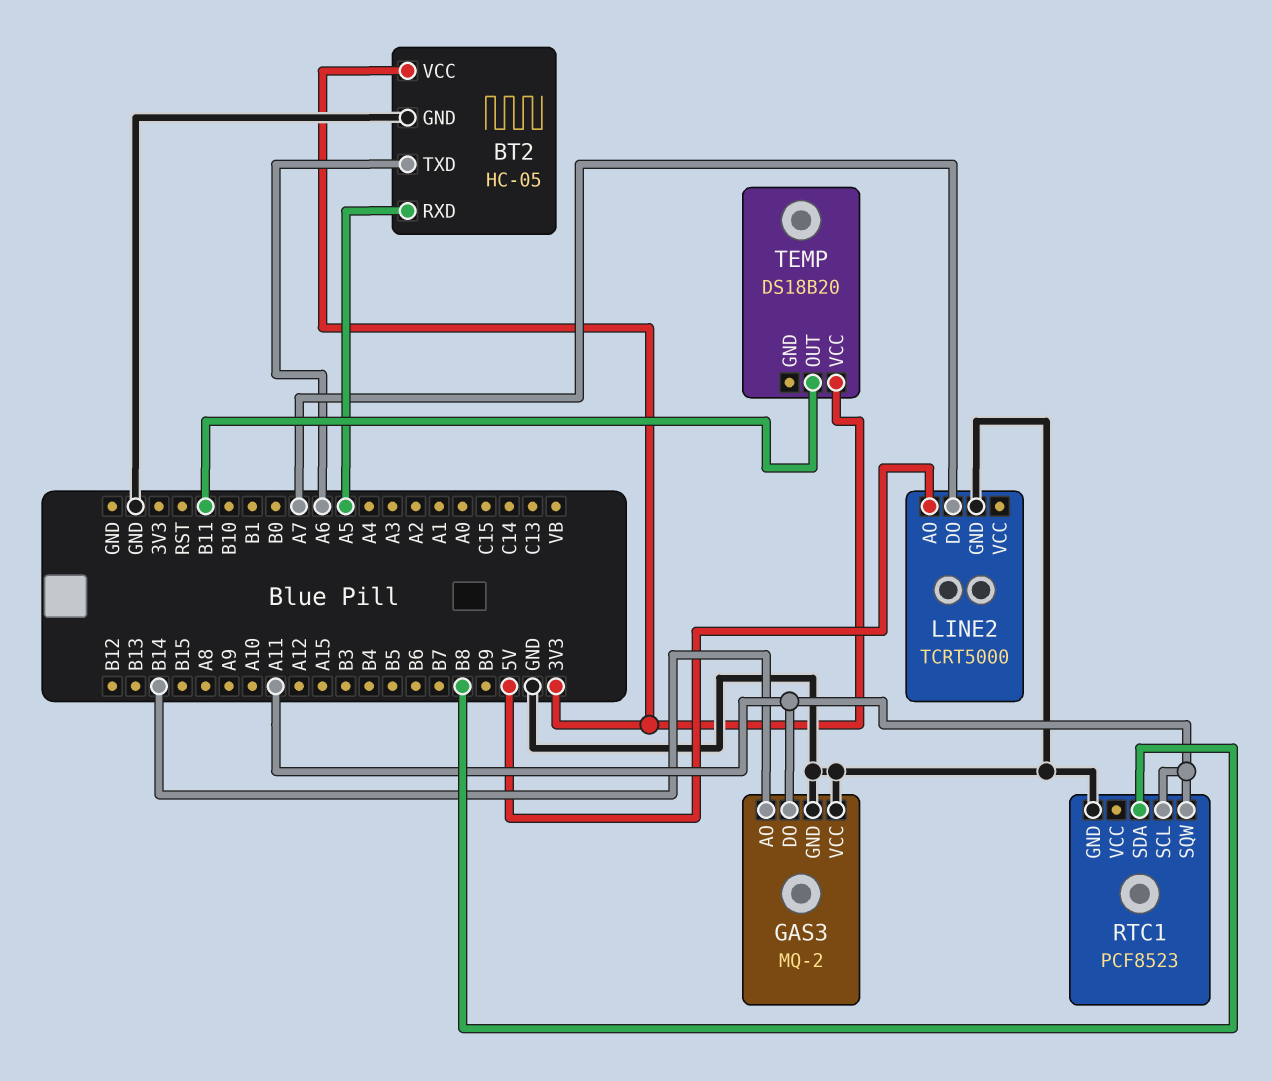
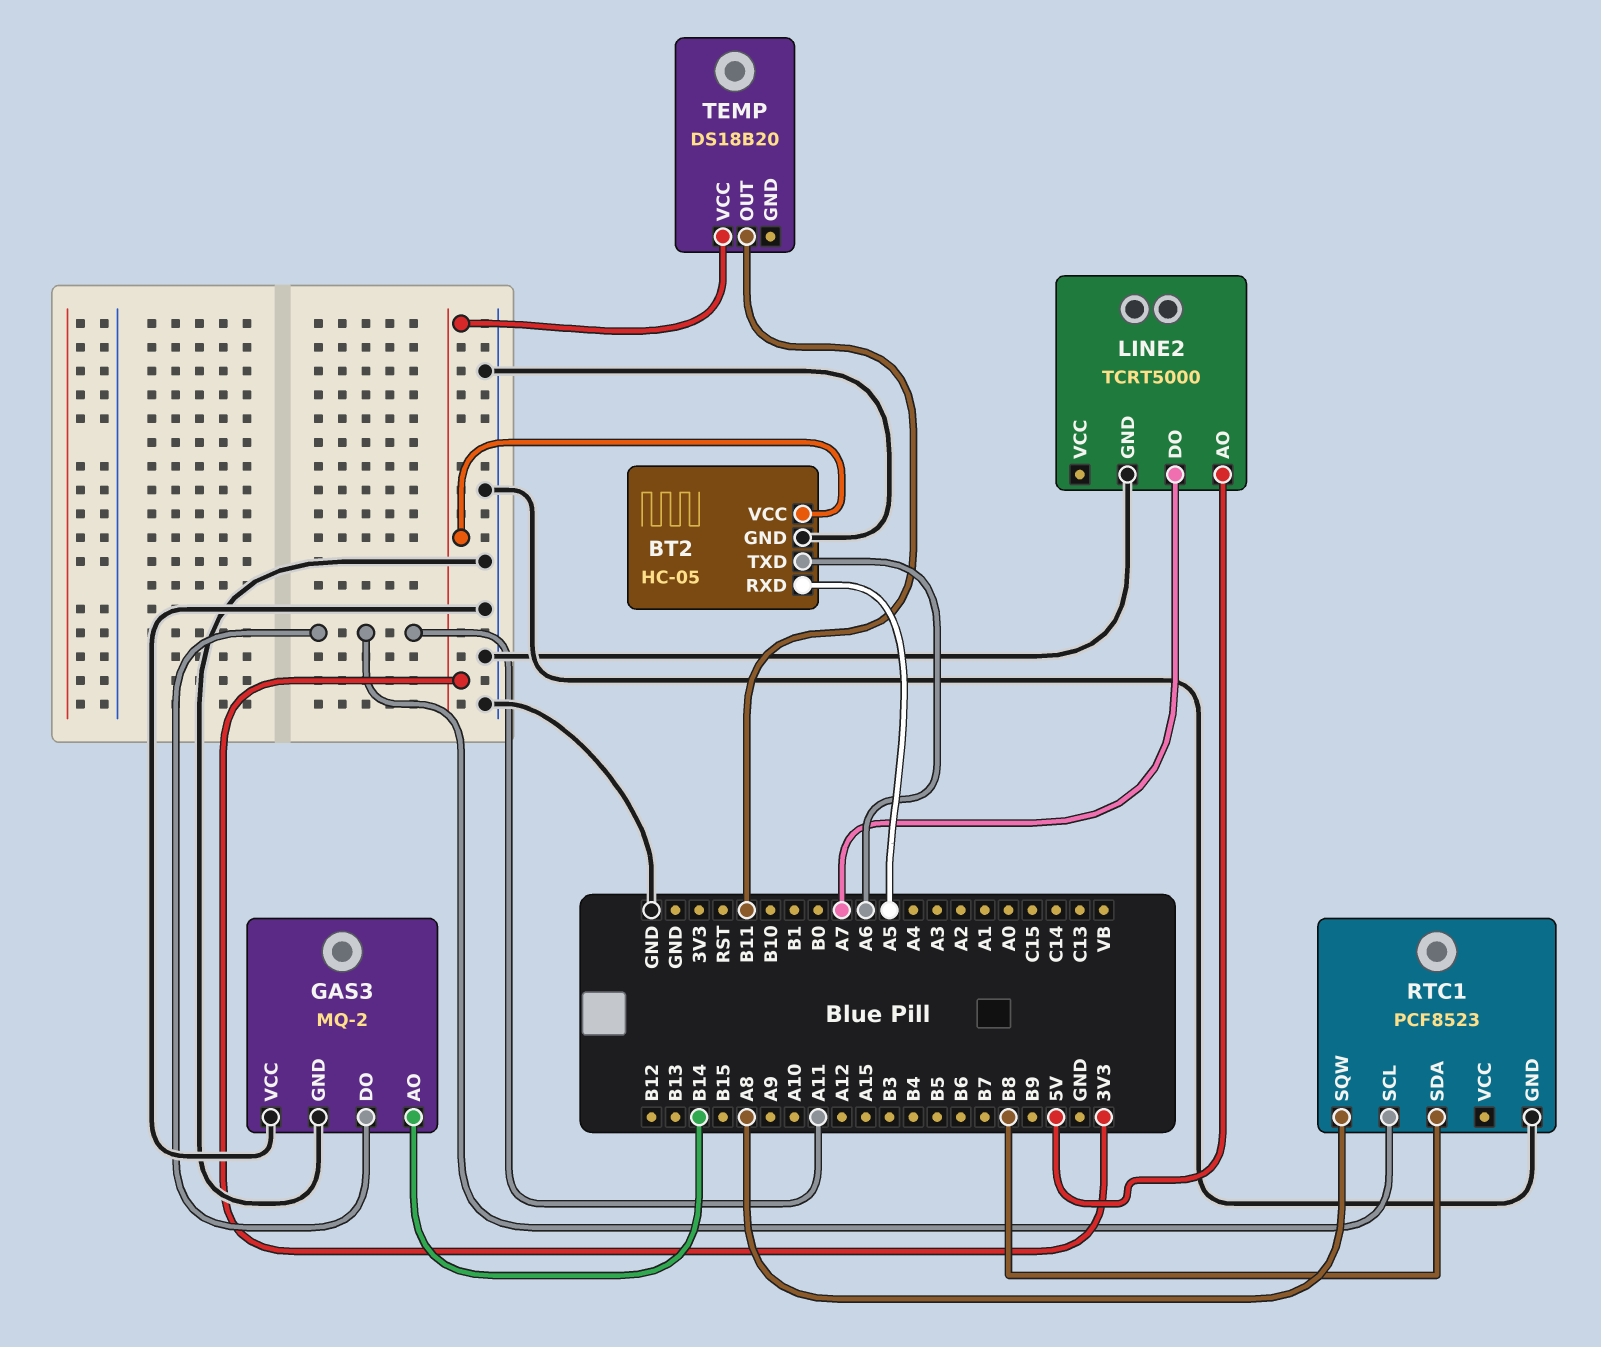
RTC1 pin SQW: A11 -> A8

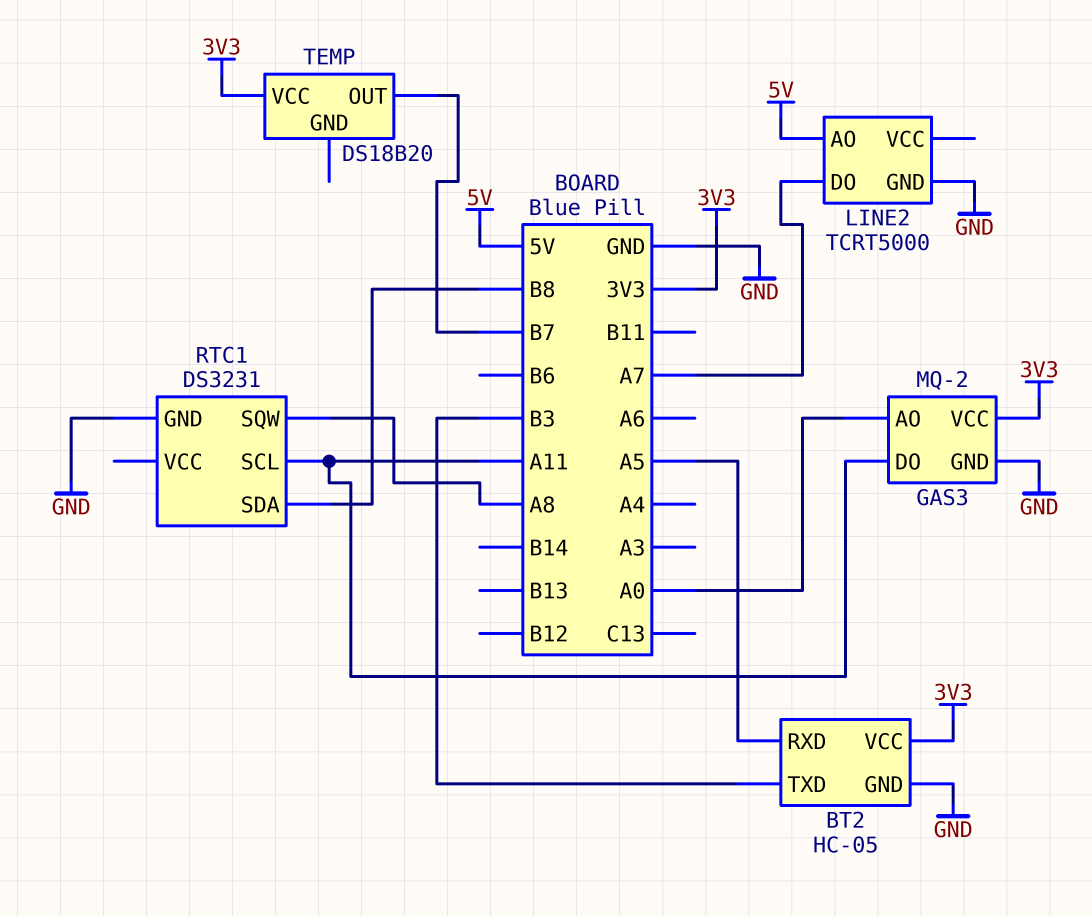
BT2 pin TXD: A6 -> B3
GAS3 pin AO: B14 -> A0
GAS3 pin VCC: GND -> 3V3
RTC1: PCF8523 -> DS3231
TEMP pin OUT: B11 -> B7

